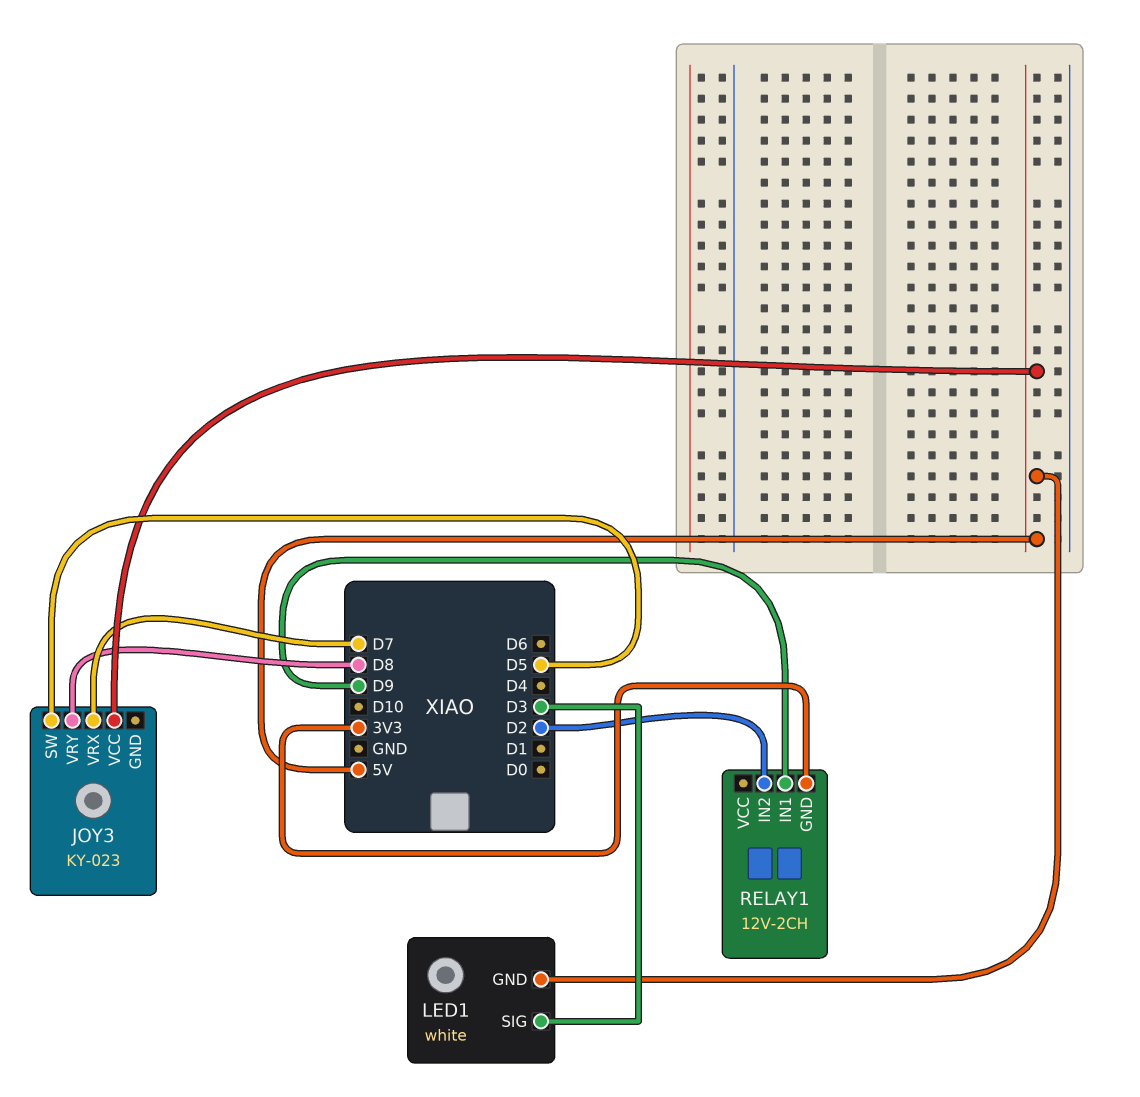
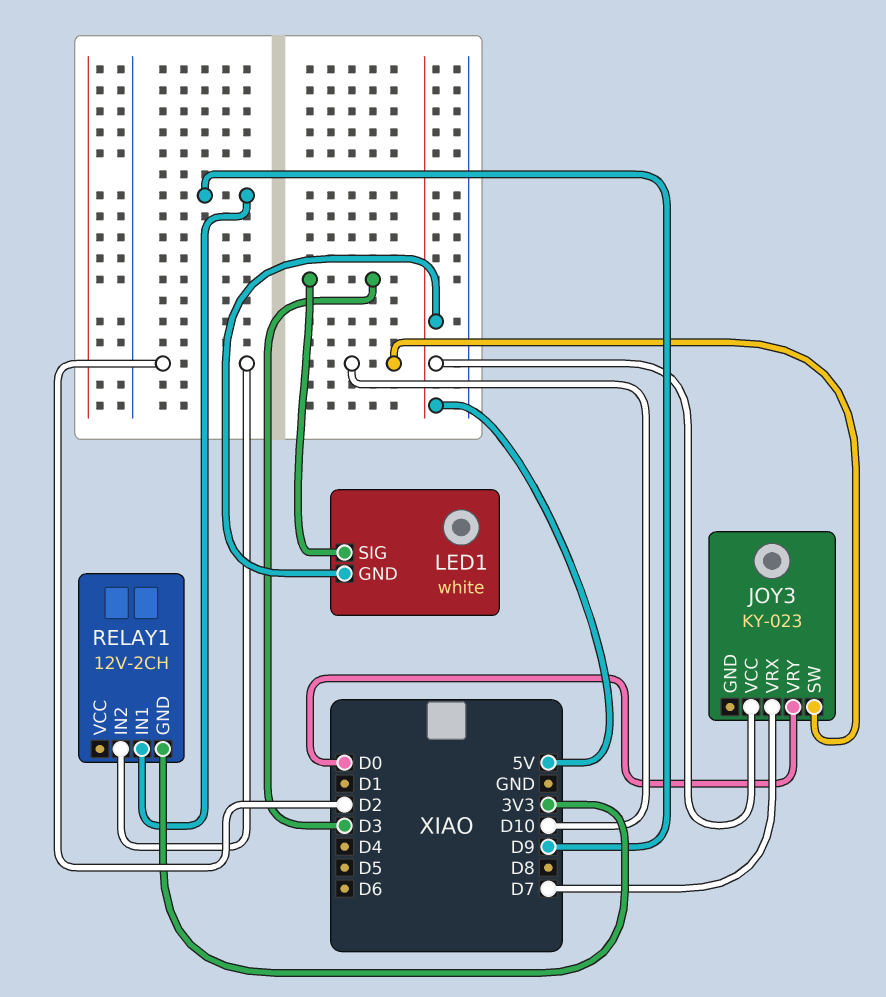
JOY3 pin SW: D5 -> D10
JOY3 pin VRY: D8 -> D0

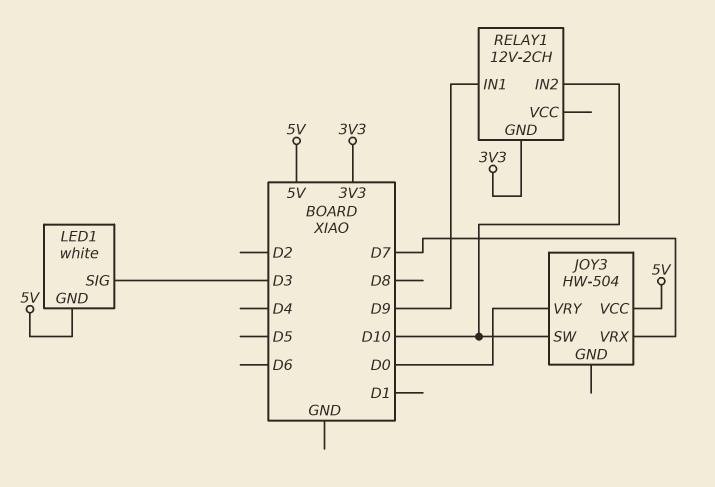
JOY3: KY-023 -> HW-504
RELAY1 pin IN2: D2 -> D10

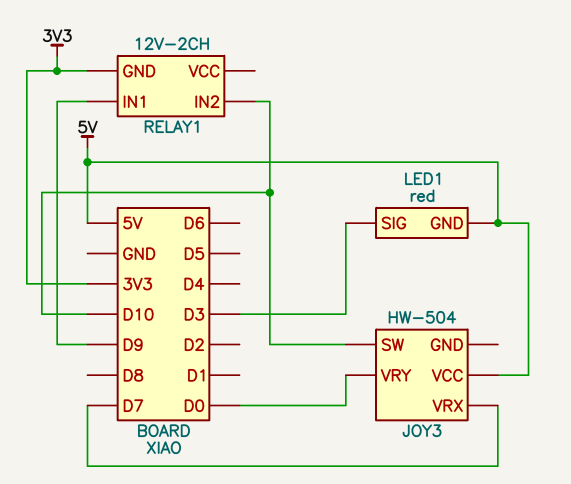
LED1: white -> red

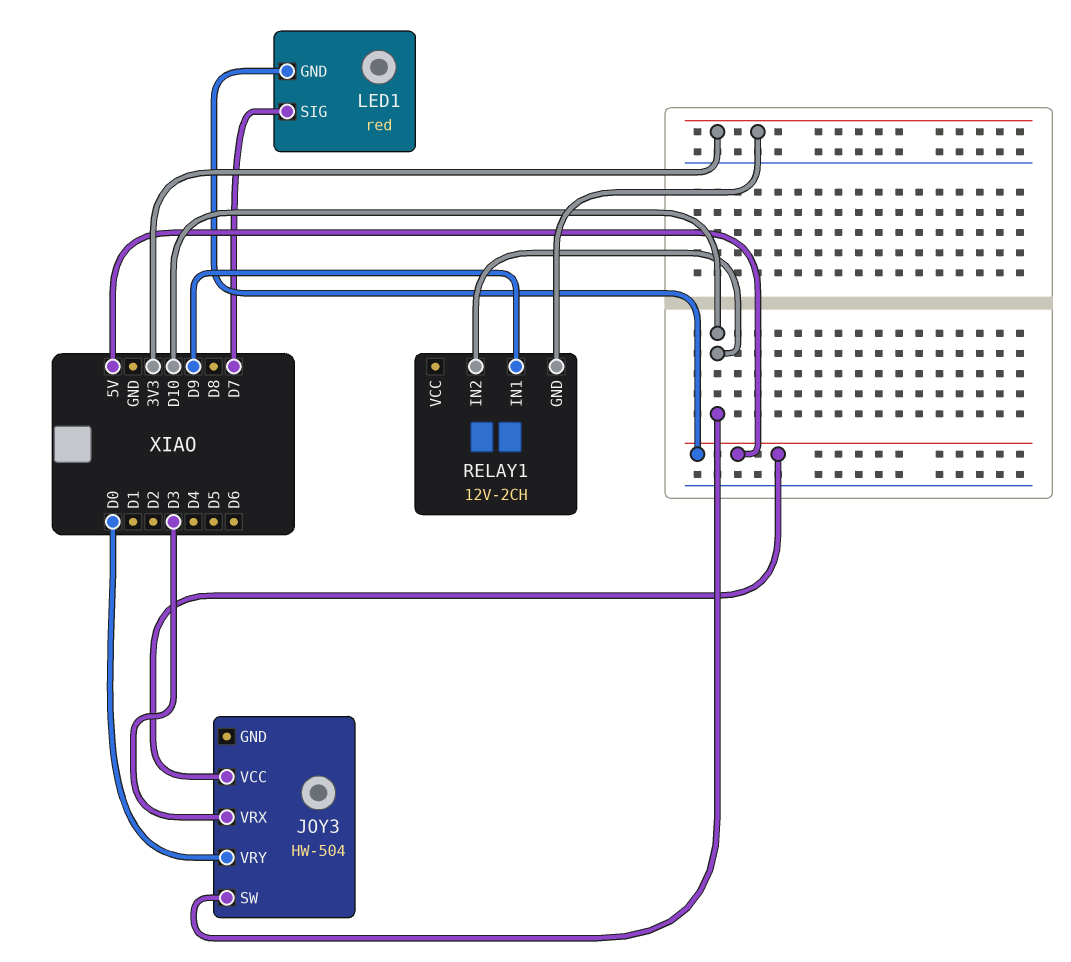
JOY3 pin VRX: D7 -> D3
LED1 pin SIG: D3 -> D7

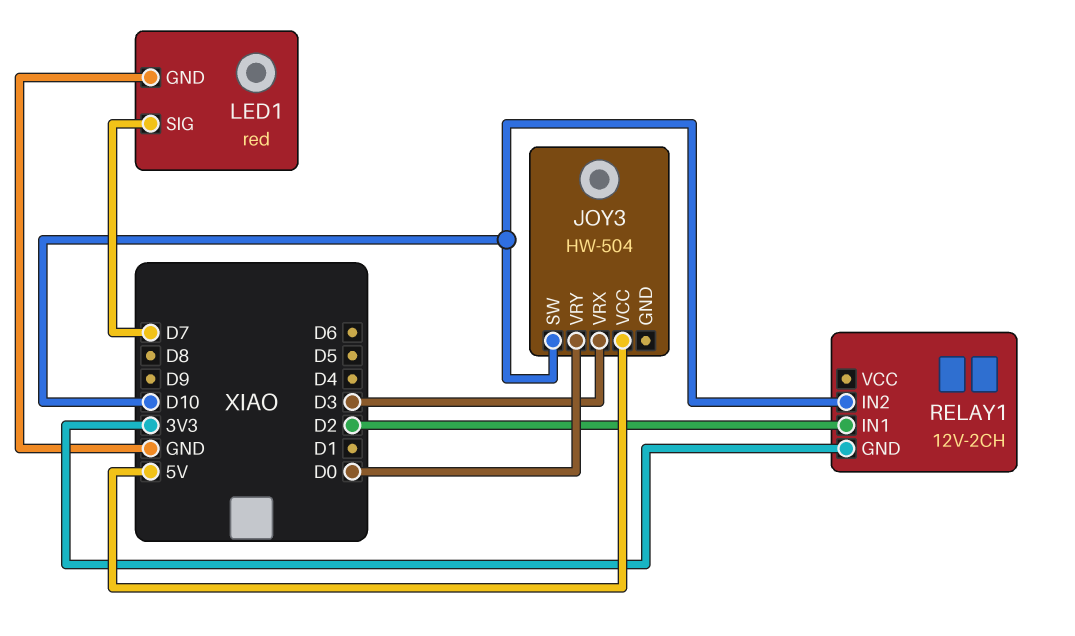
LED1 pin GND: 5V -> GND
RELAY1 pin IN1: D9 -> D2

